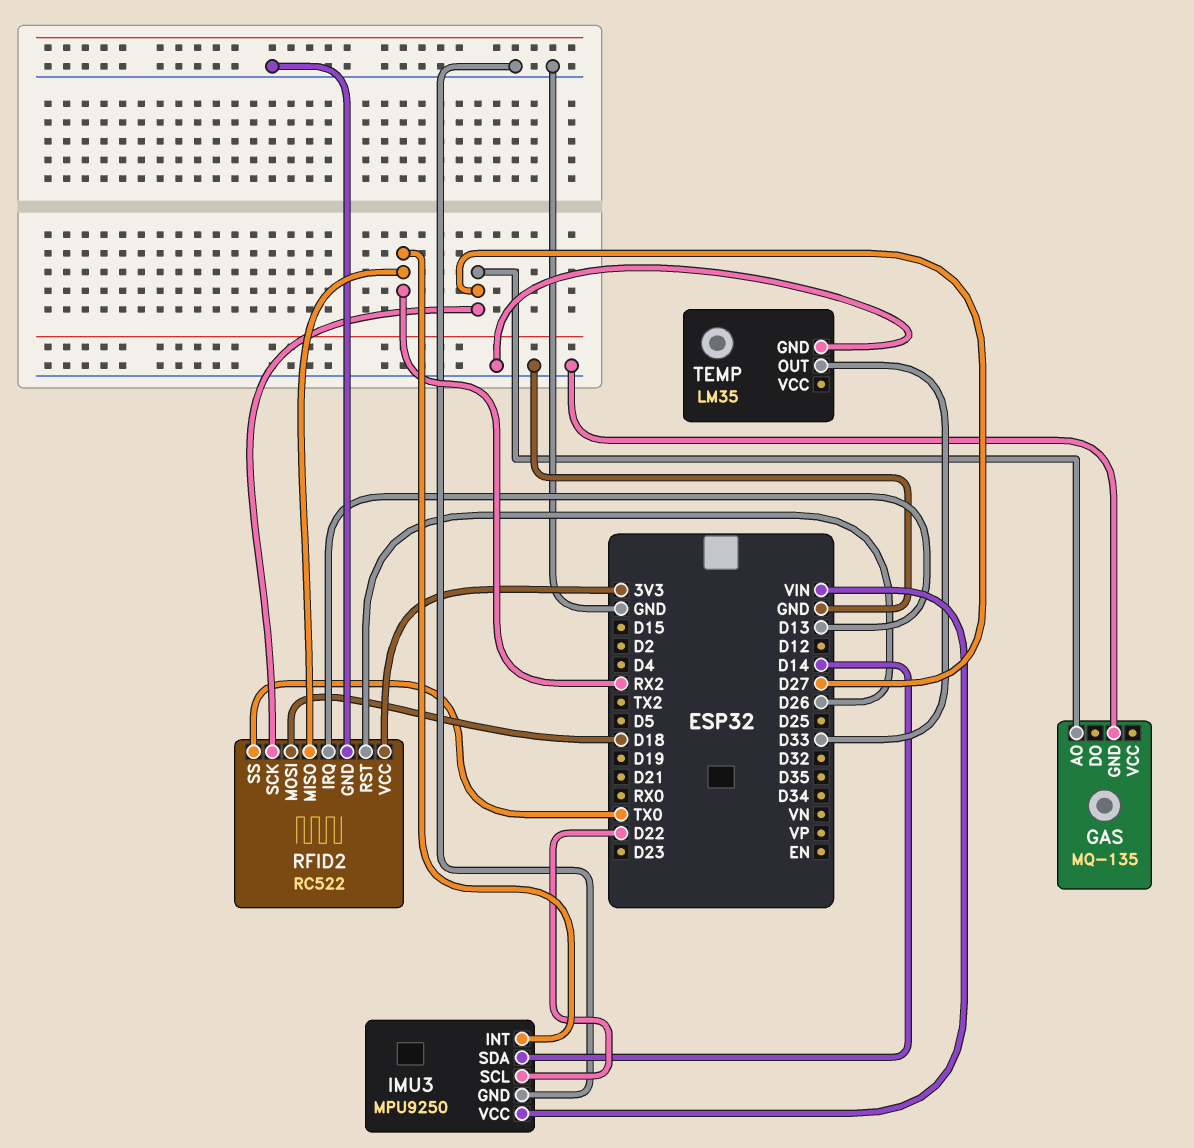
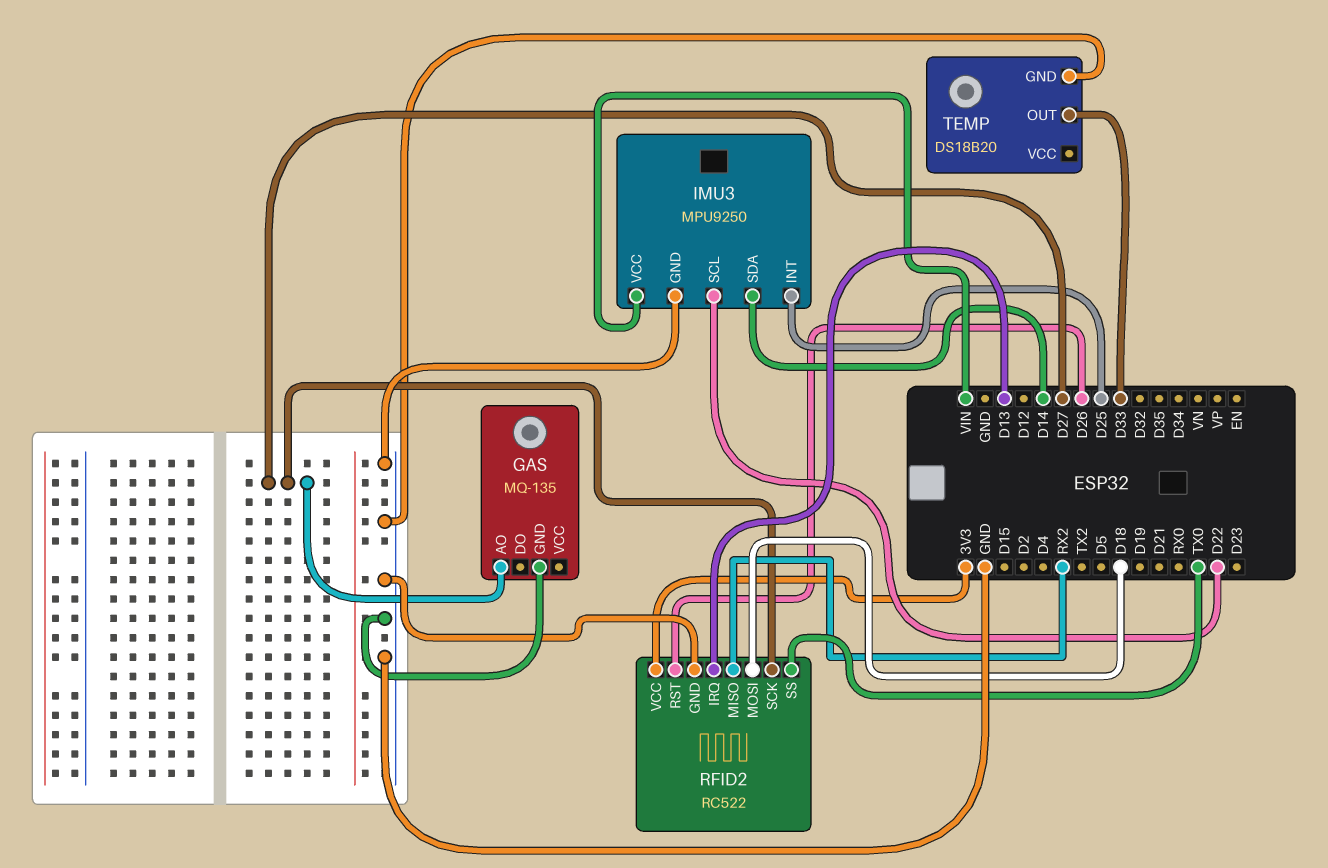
IMU3 pin INT: RX2 -> D25
TEMP: LM35 -> DS18B20

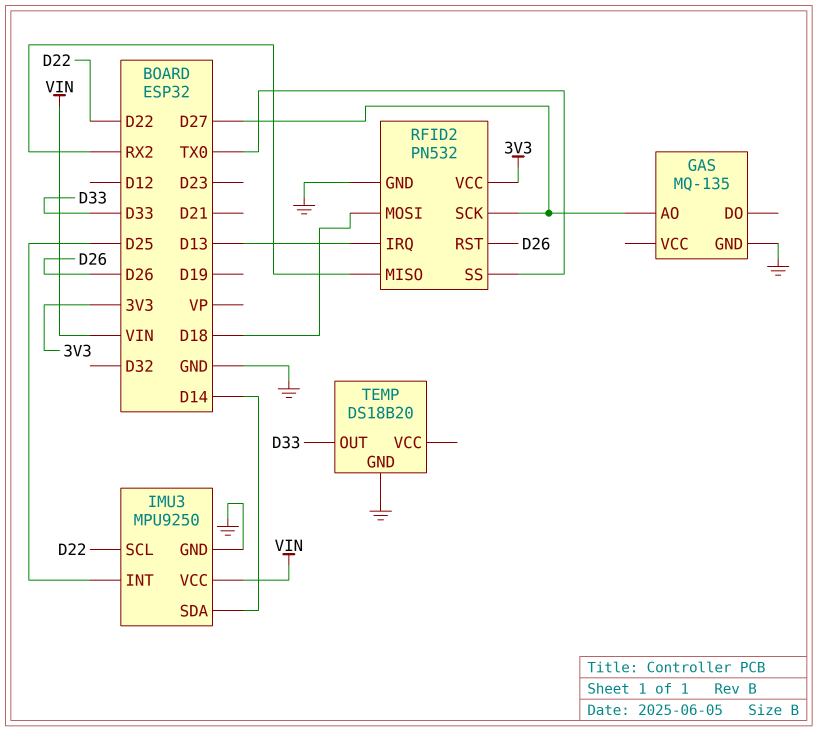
RFID2: RC522 -> PN532

